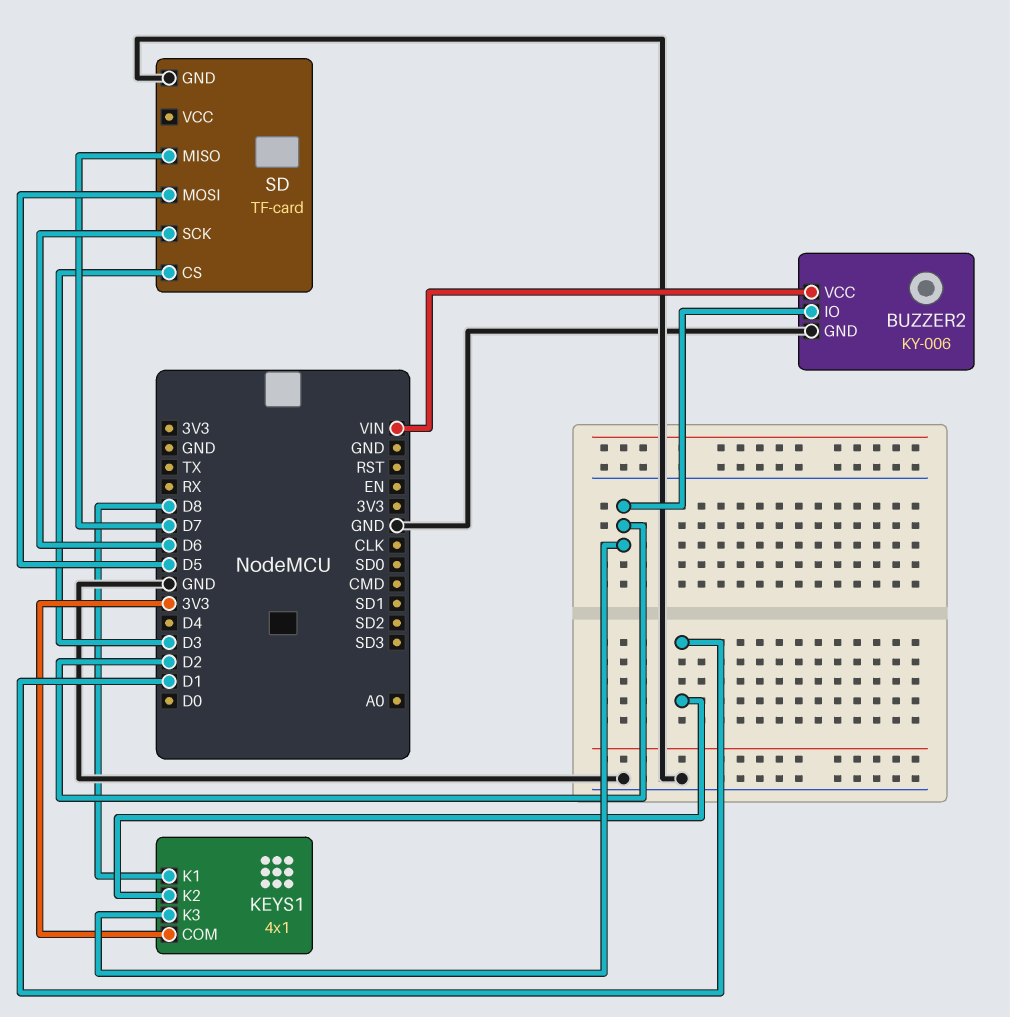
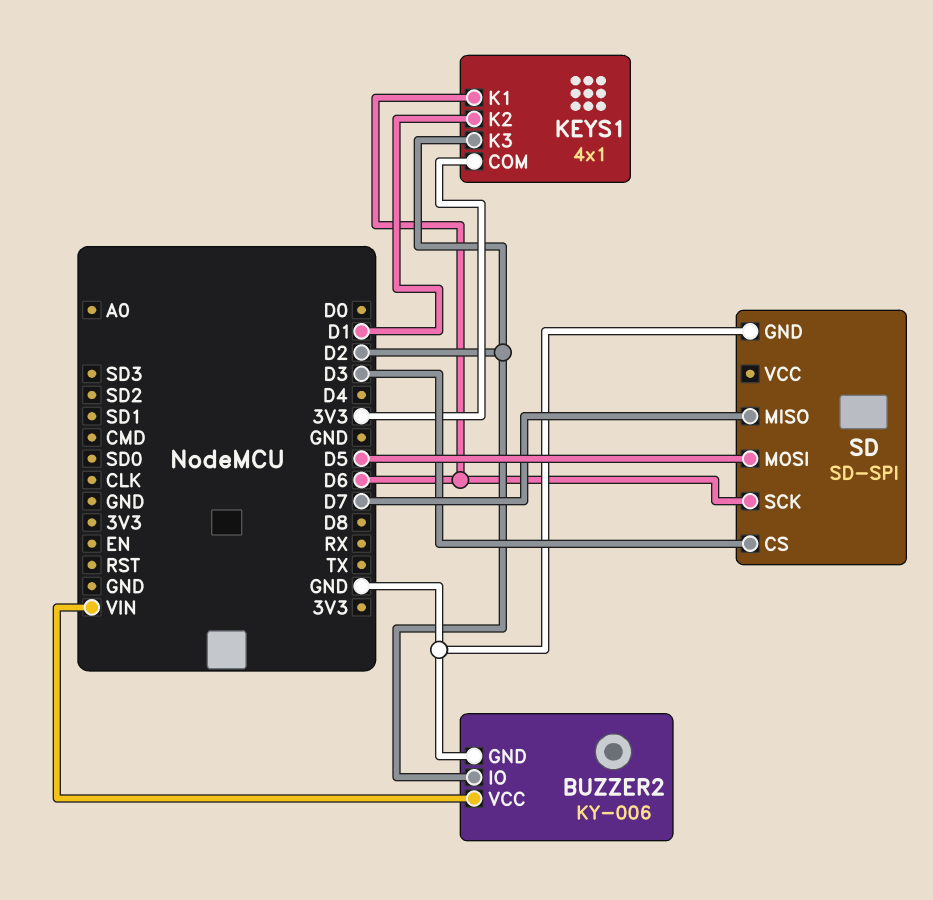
KEYS1 pin K1: D8 -> D6
SD: TF-card -> SD-SPI

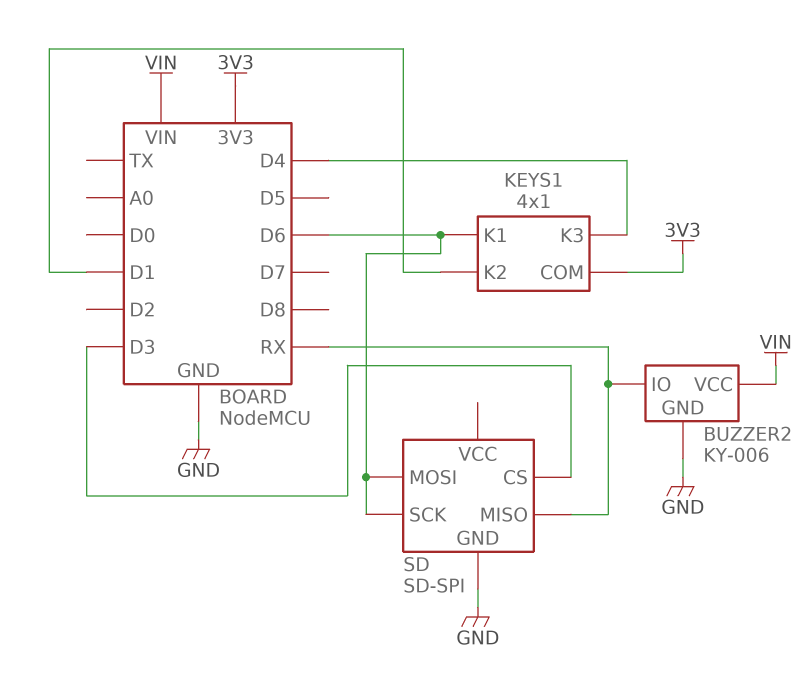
BUZZER2 pin IO: D2 -> RX
KEYS1 pin K3: D2 -> D4
SD pin MISO: D7 -> RX
SD pin MOSI: D5 -> D6

